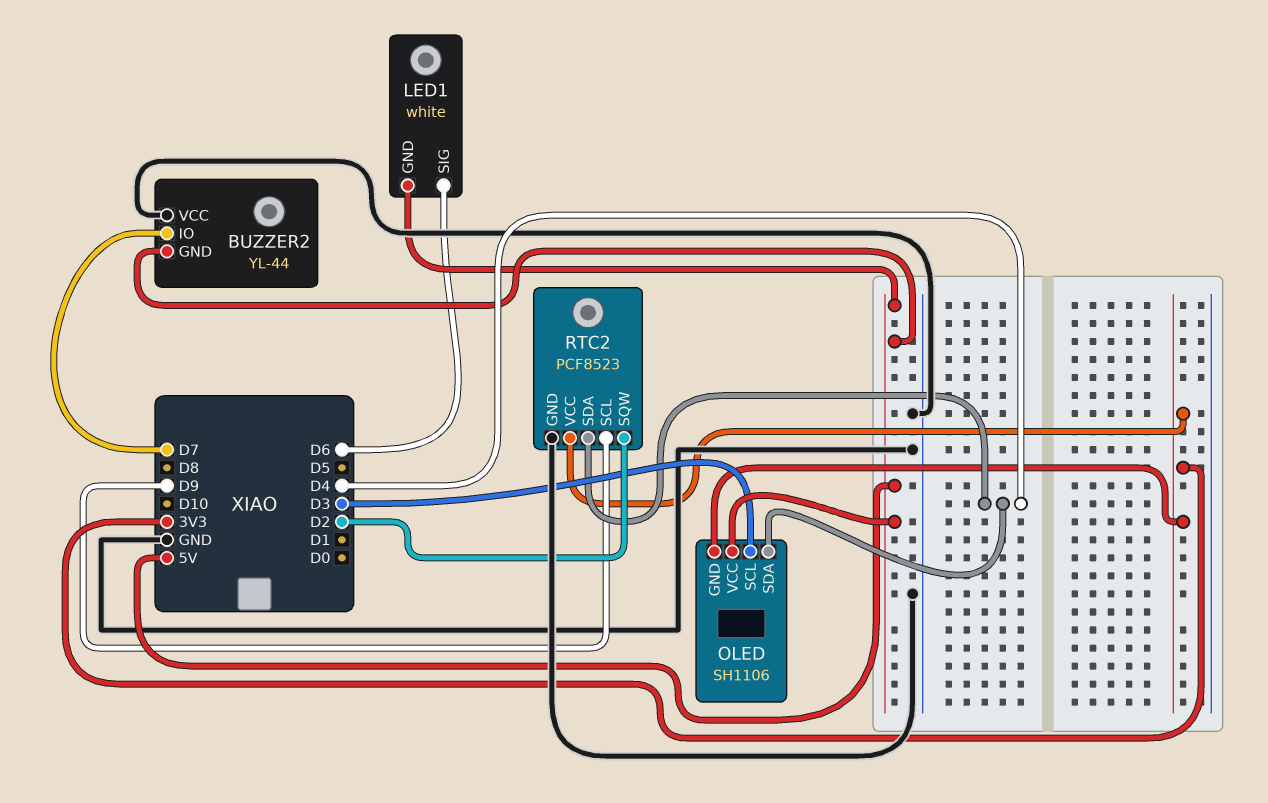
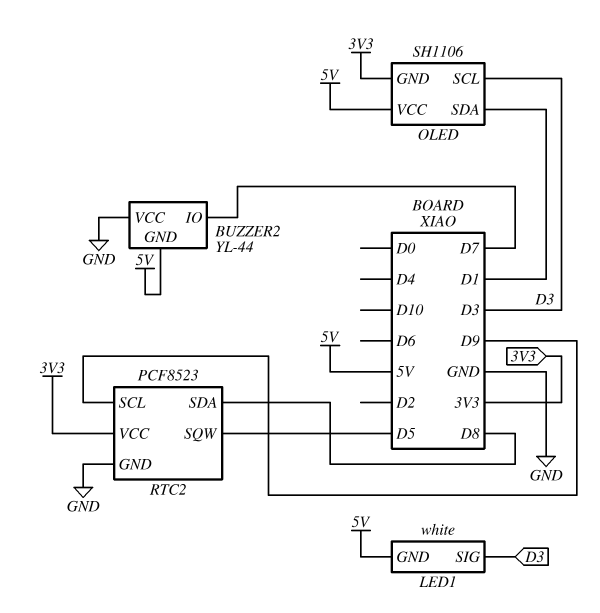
LED1 pin SIG: D6 -> D3
OLED pin SDA: D4 -> D1
RTC2 pin SDA: D4 -> D8
RTC2 pin SQW: D2 -> D5

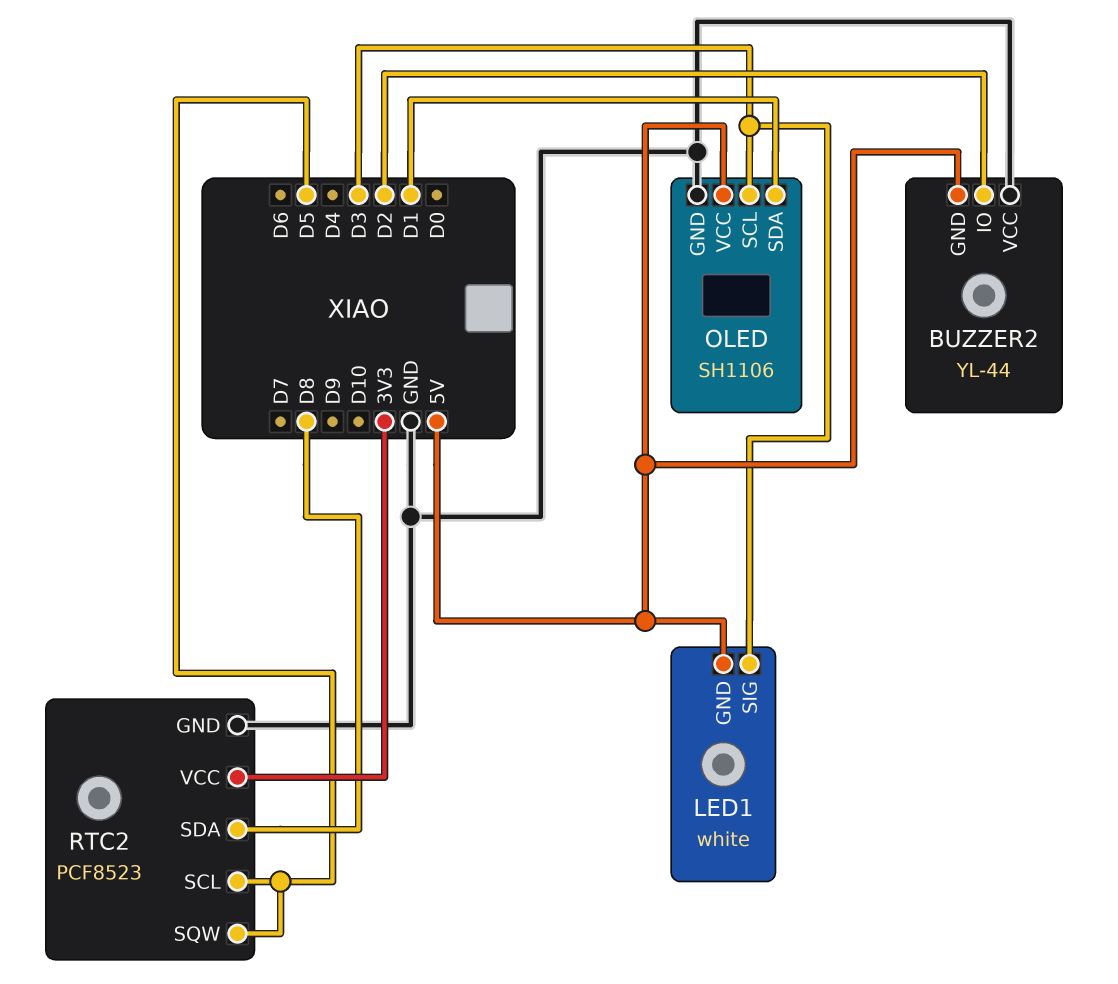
BUZZER2 pin IO: D7 -> D2
OLED pin GND: 3V3 -> GND
RTC2 pin SCL: D9 -> D5

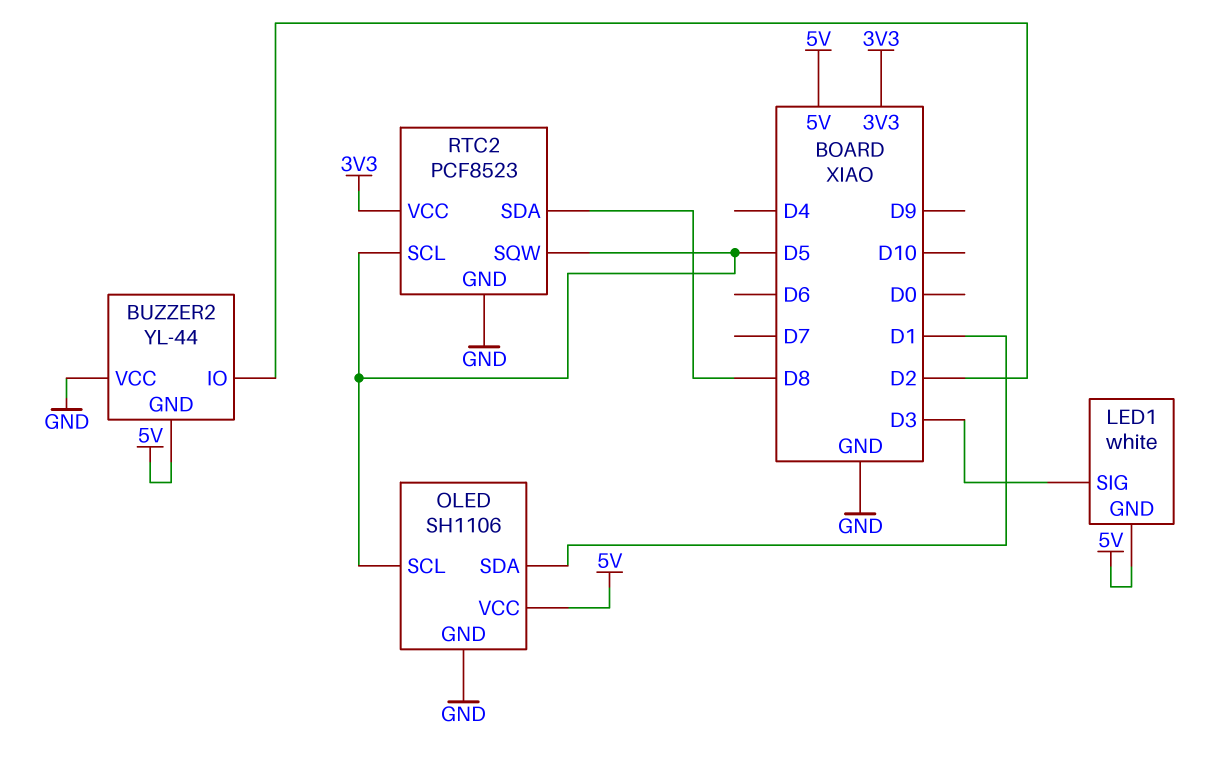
OLED pin SCL: D3 -> D5

